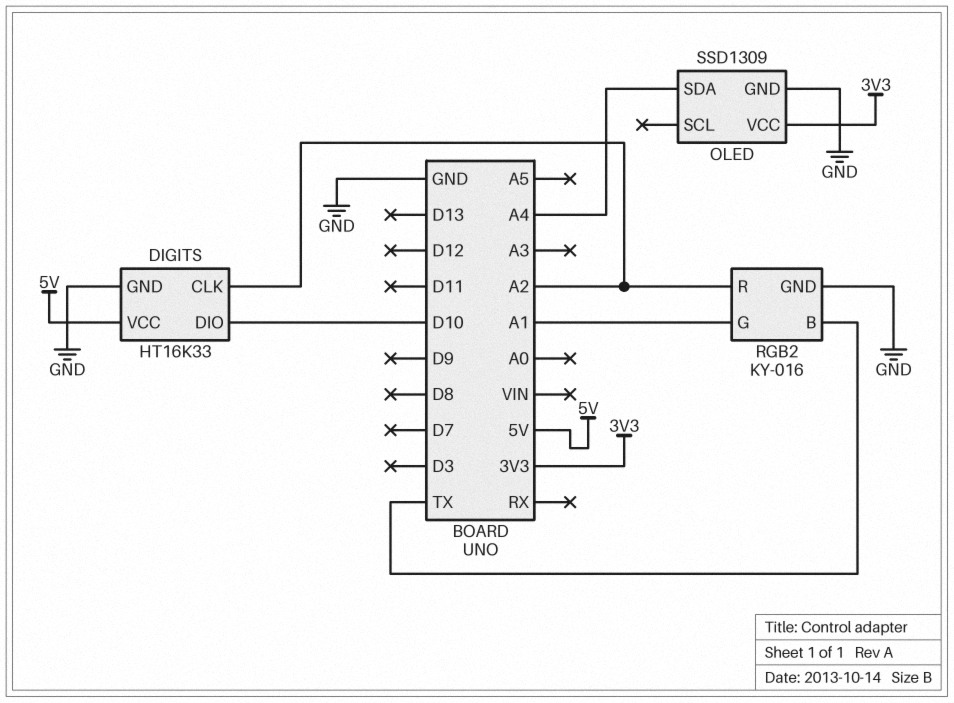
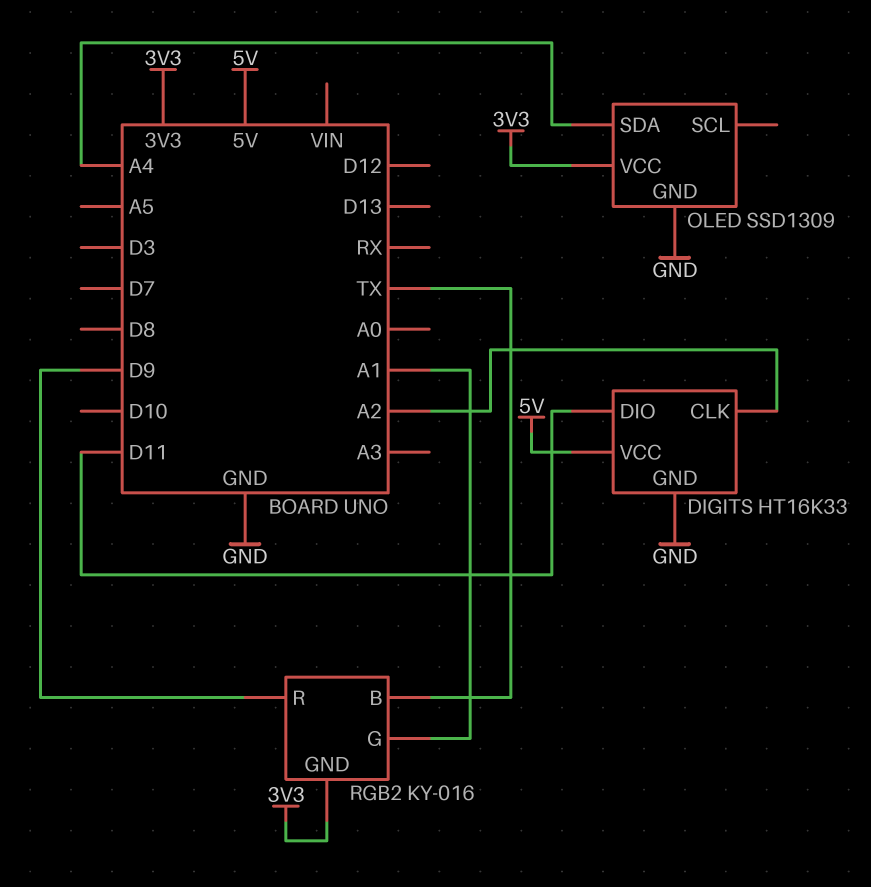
DIGITS pin DIO: D10 -> D11
RGB2 pin GND: GND -> 3V3
RGB2 pin R: A2 -> D9

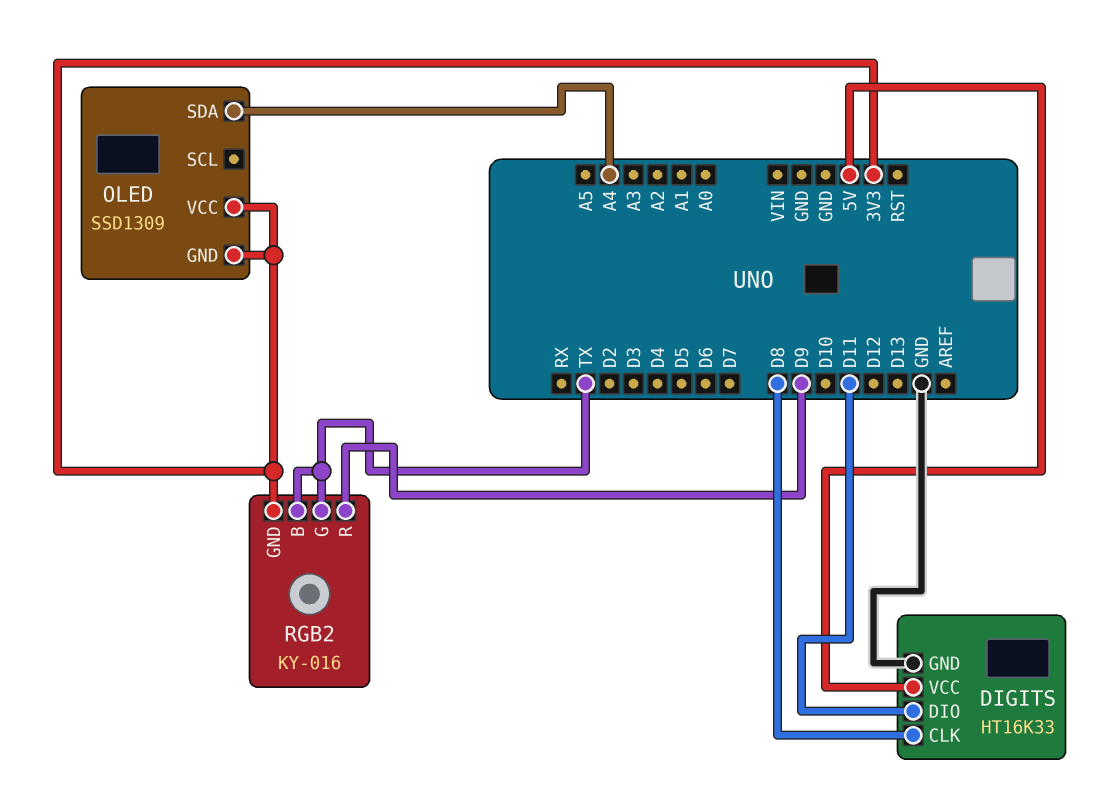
DIGITS pin CLK: A2 -> D8
OLED pin GND: GND -> 3V3
RGB2 pin G: A1 -> TX

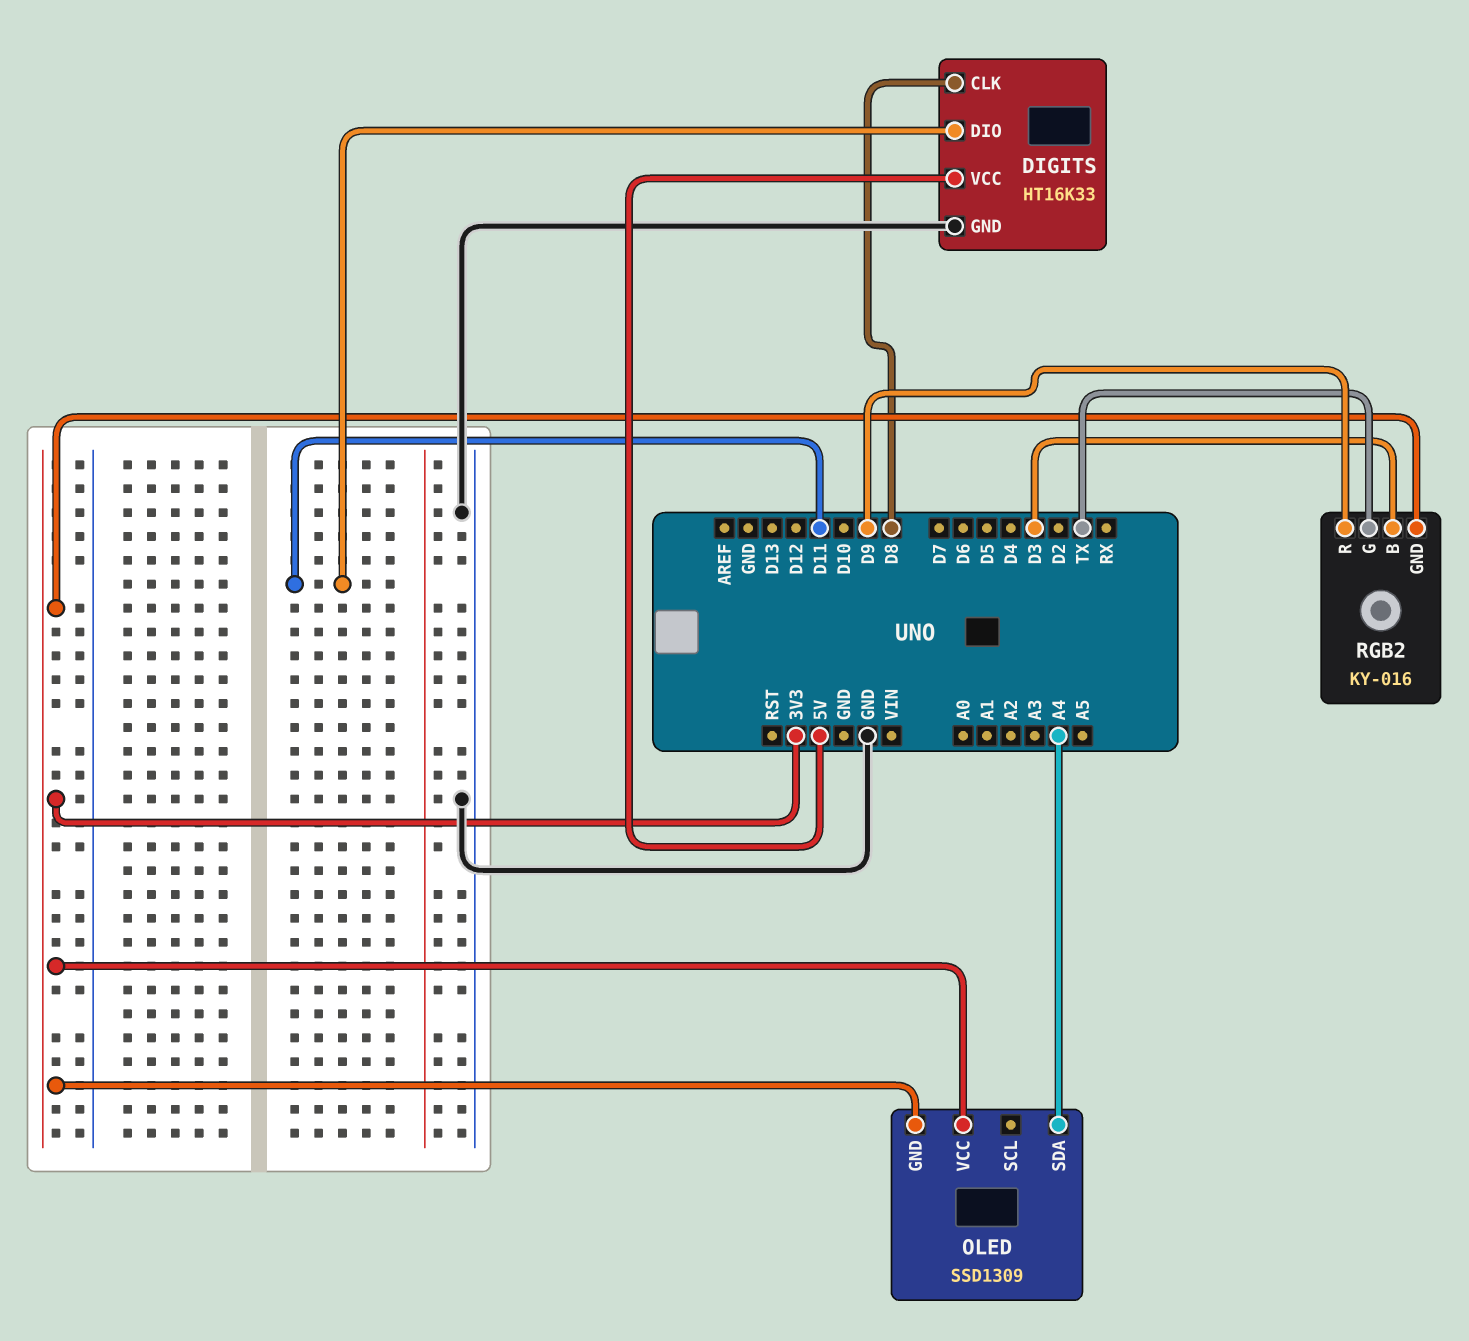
RGB2 pin B: TX -> D3

